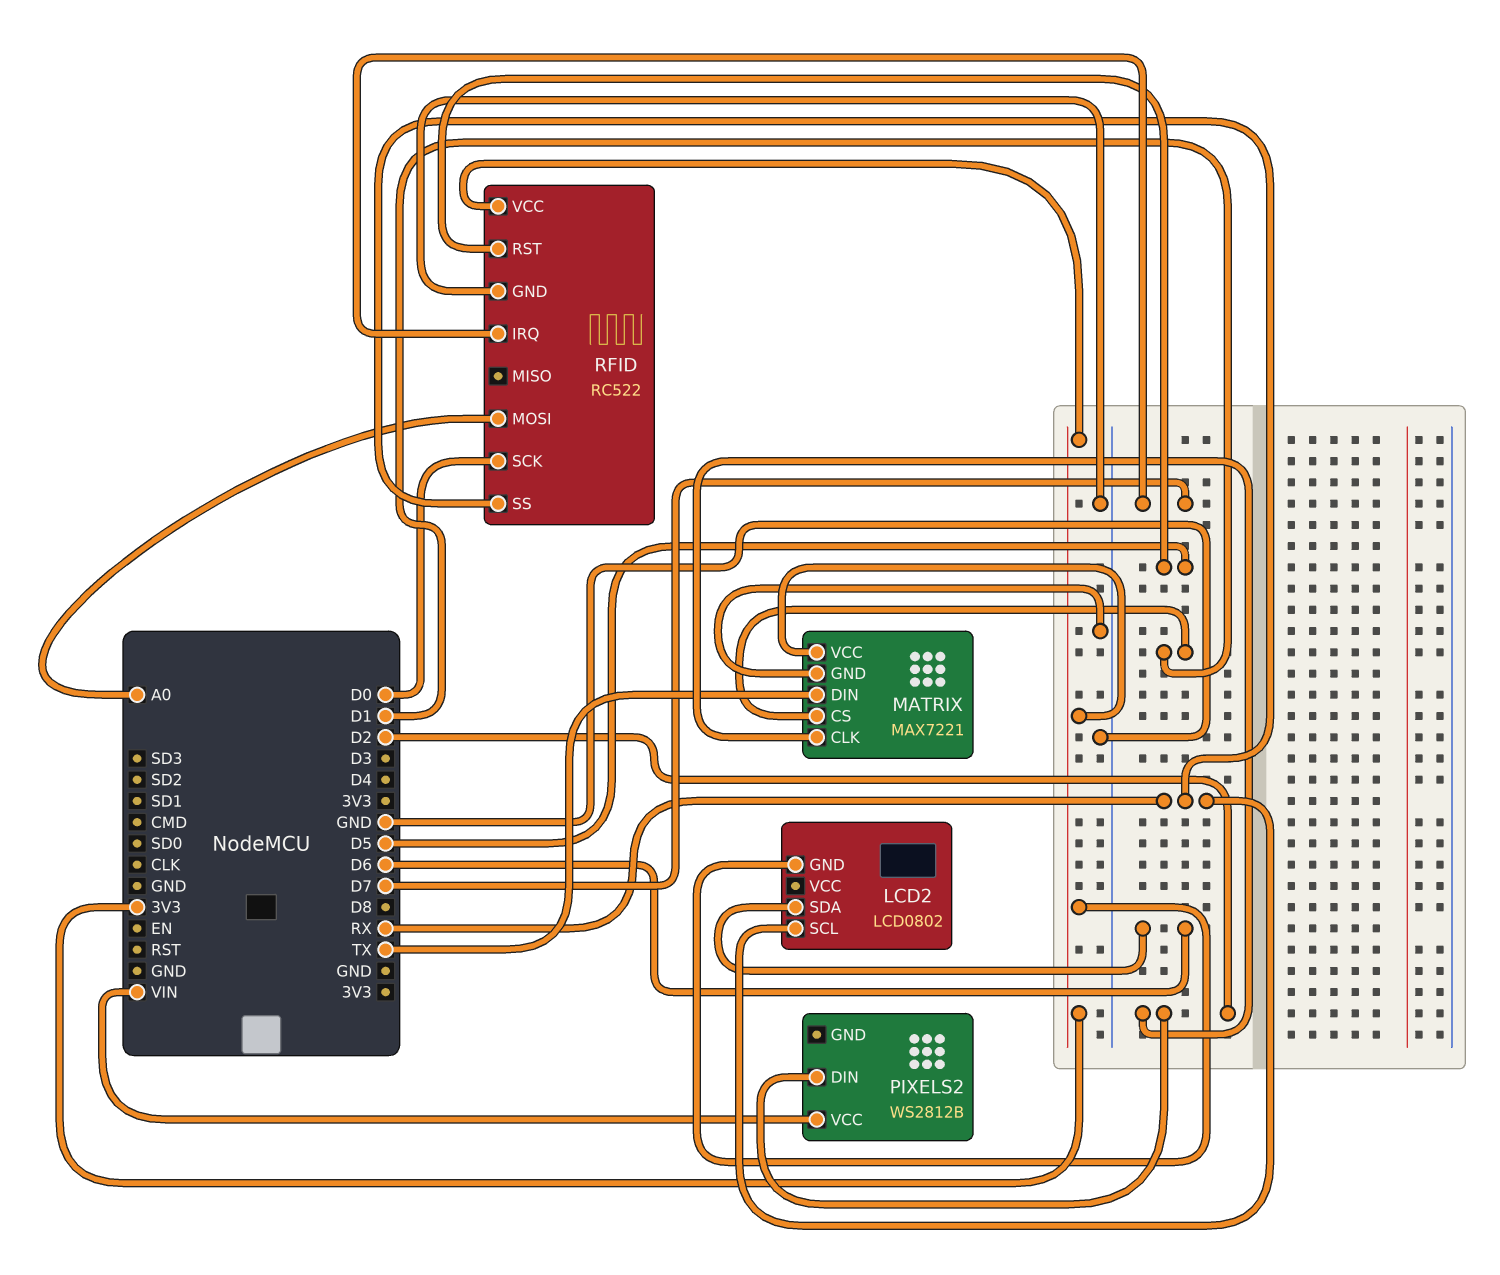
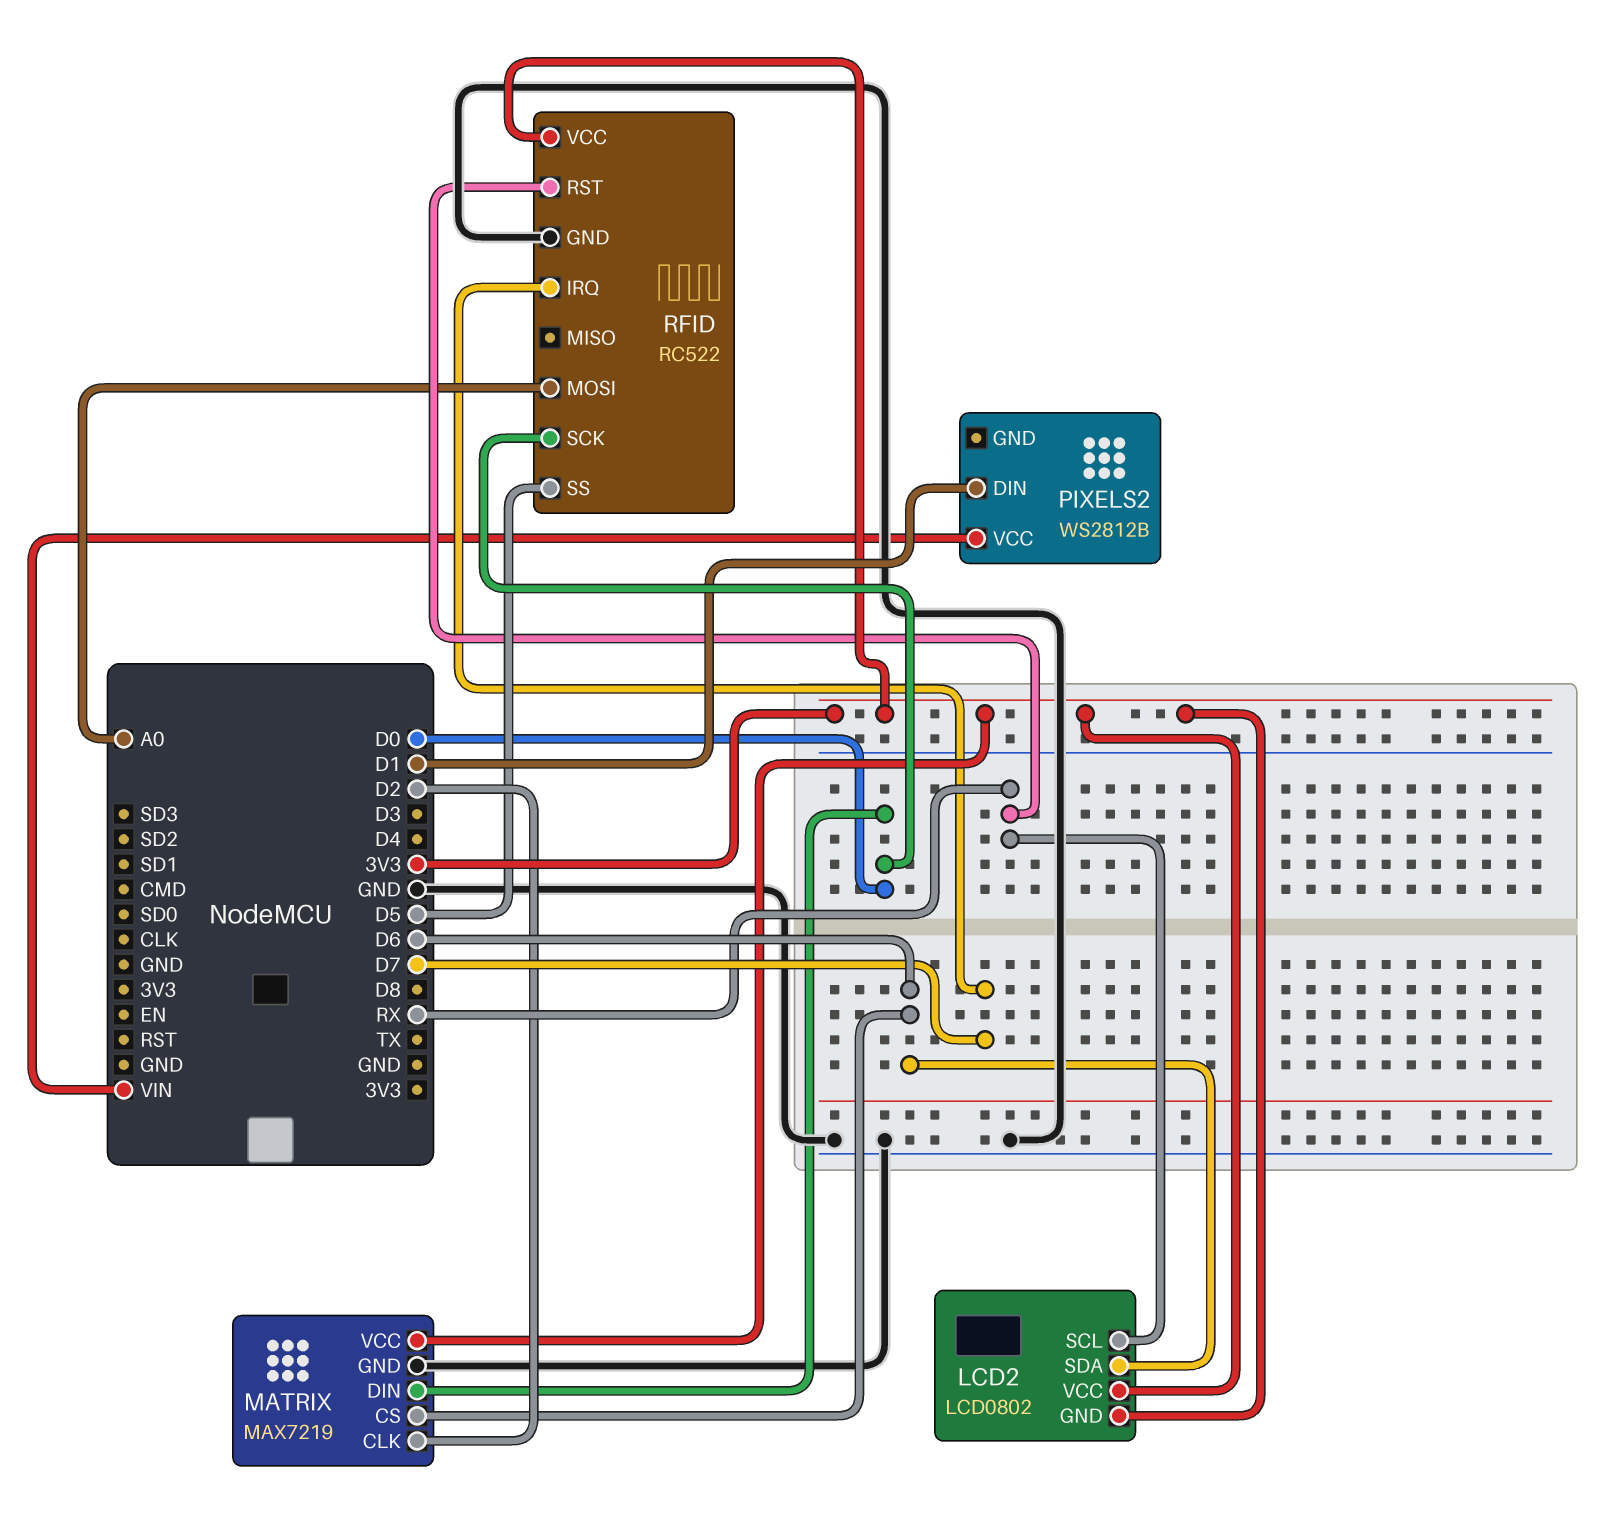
LCD2 pin VCC: none -> 3V3
MATRIX: MAX7221 -> MAX7219
MATRIX pin CS: D1 -> D6
MATRIX pin DIN: TX -> D0
PIXELS2 pin DIN: D2 -> D1
RFID pin RST: D5 -> RX
RFID pin SS: RX -> D5

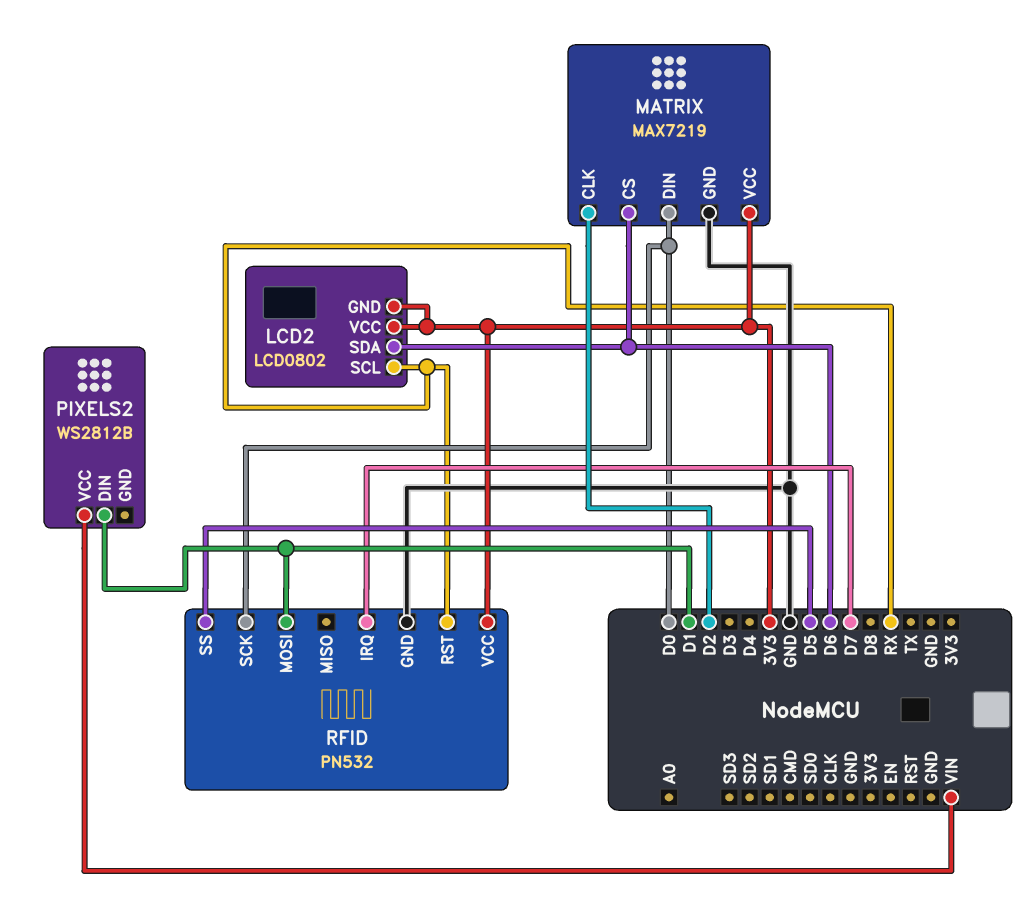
RFID: RC522 -> PN532
RFID pin MOSI: A0 -> D1

